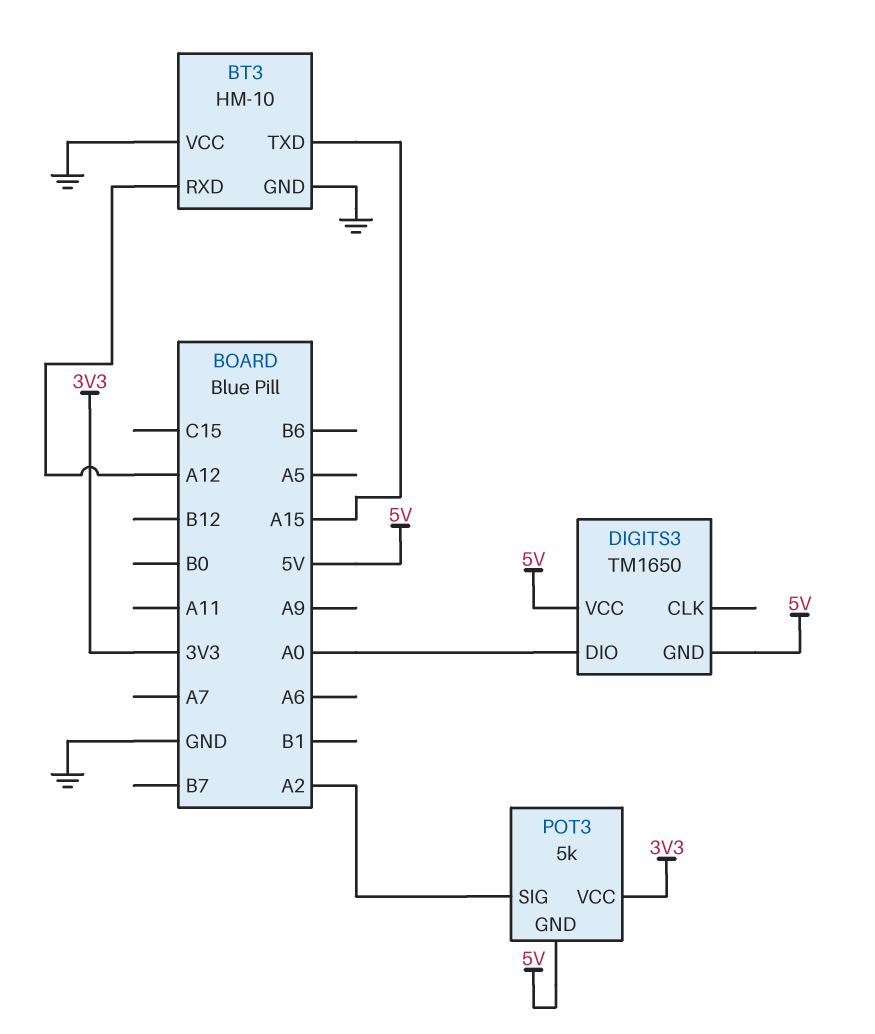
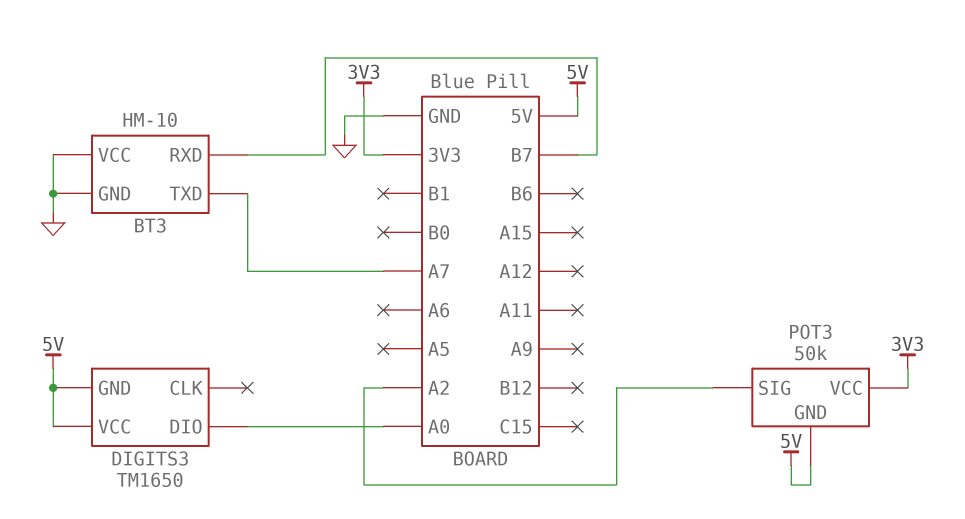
BT3 pin RXD: A12 -> B7
BT3 pin TXD: A15 -> A7
POT3: 5k -> 50k

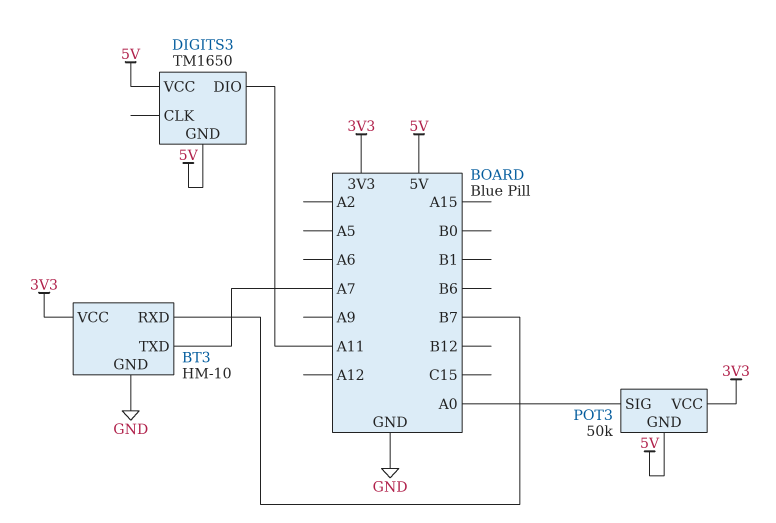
BT3 pin VCC: GND -> 3V3
DIGITS3 pin DIO: A0 -> A11
POT3 pin SIG: A2 -> A0

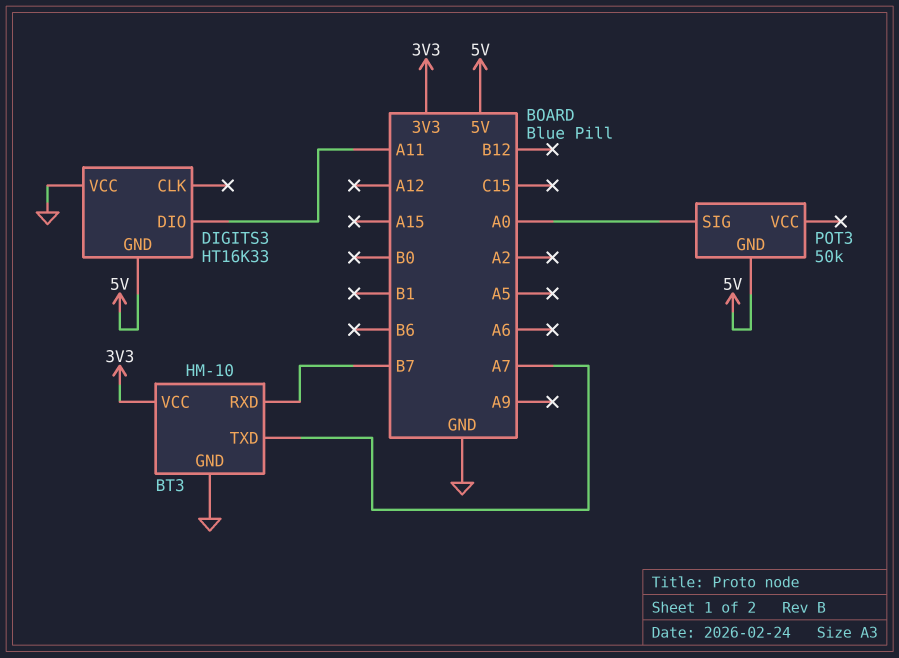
DIGITS3: TM1650 -> HT16K33
DIGITS3 pin VCC: 5V -> GND
POT3 pin VCC: 3V3 -> none

